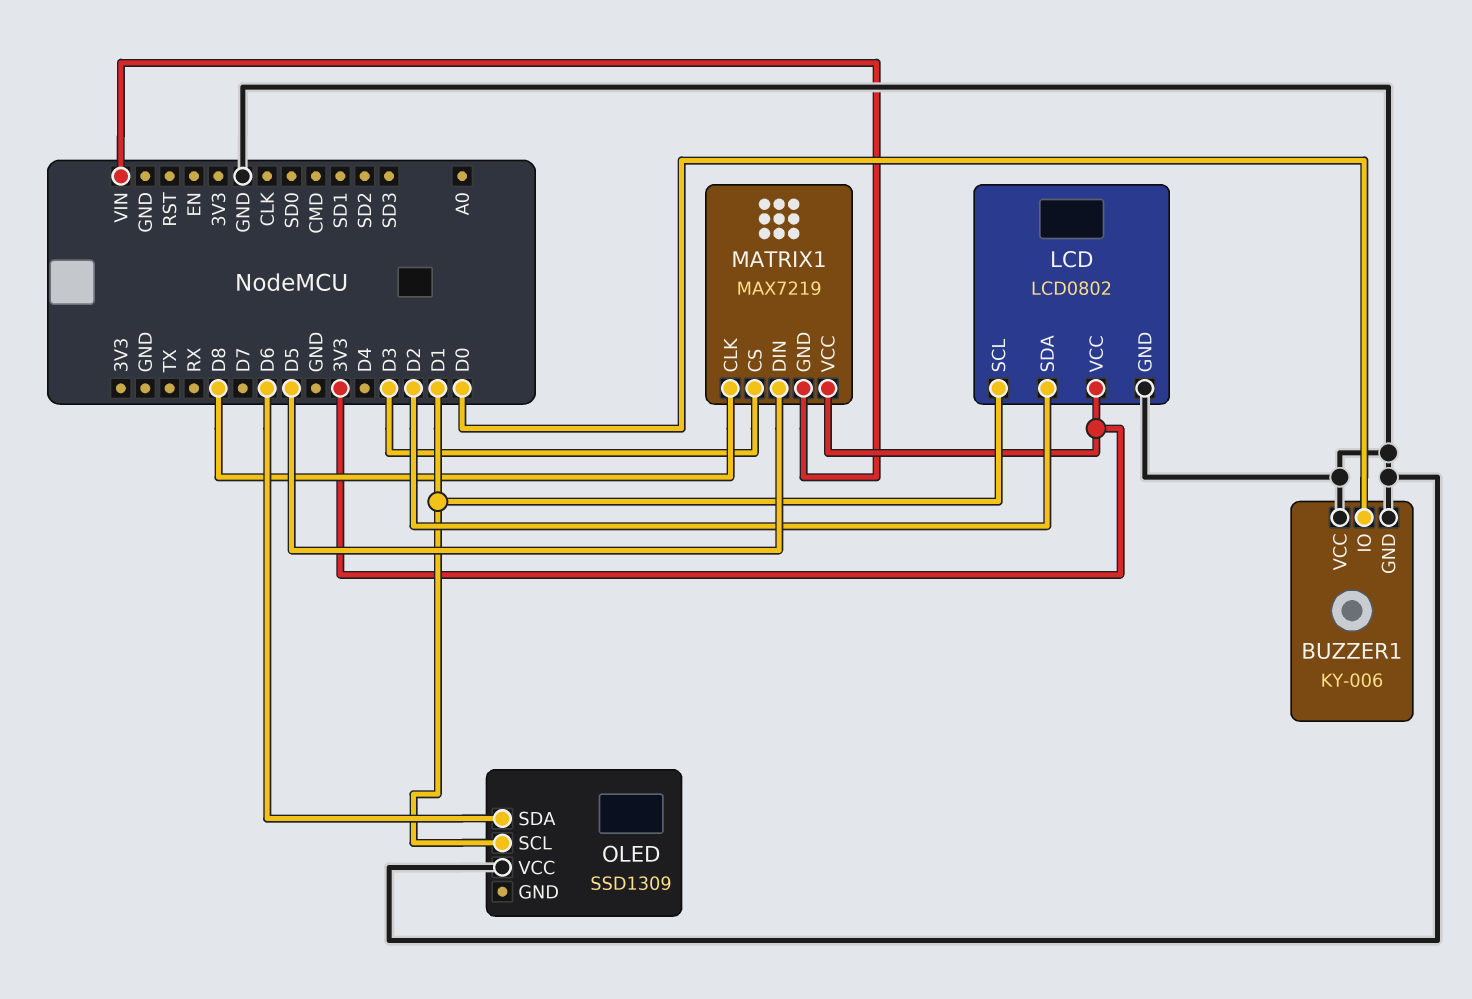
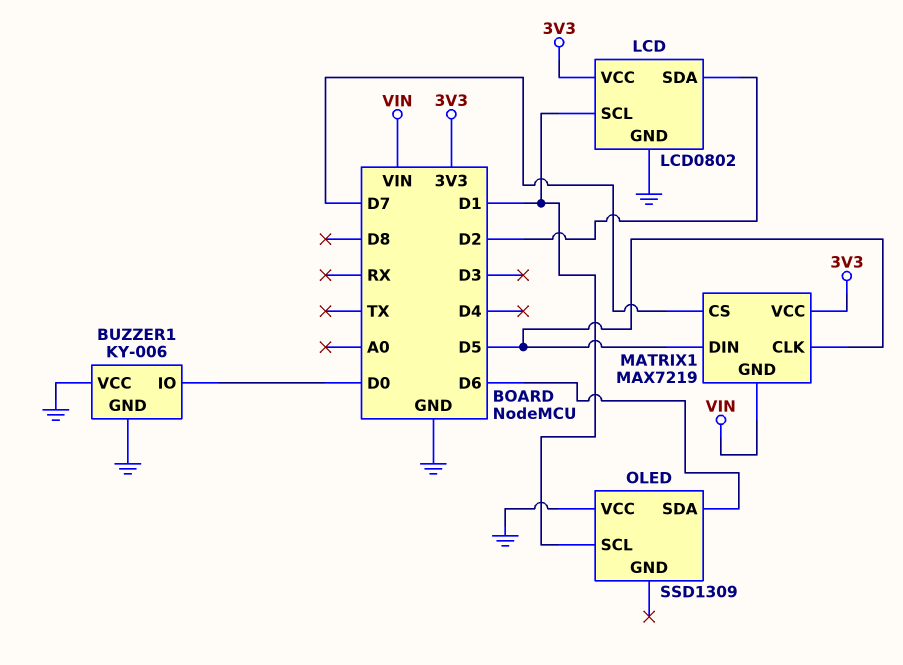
MATRIX1 pin CLK: D8 -> D5
MATRIX1 pin CS: D3 -> D7

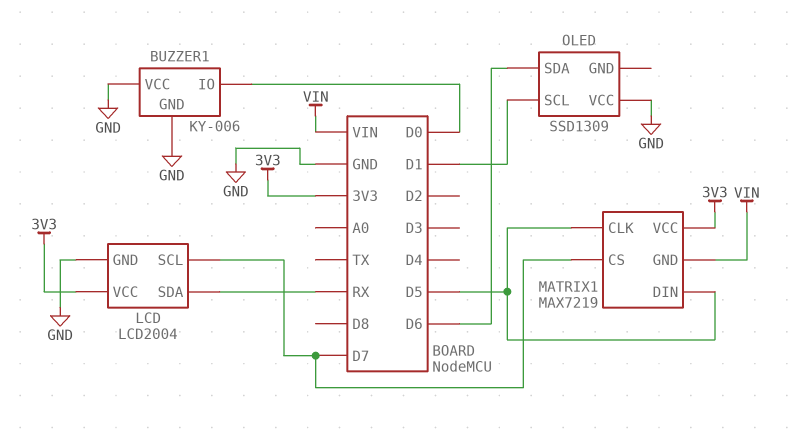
LCD: LCD0802 -> LCD2004
LCD pin SCL: D1 -> D7
LCD pin SDA: D2 -> RX

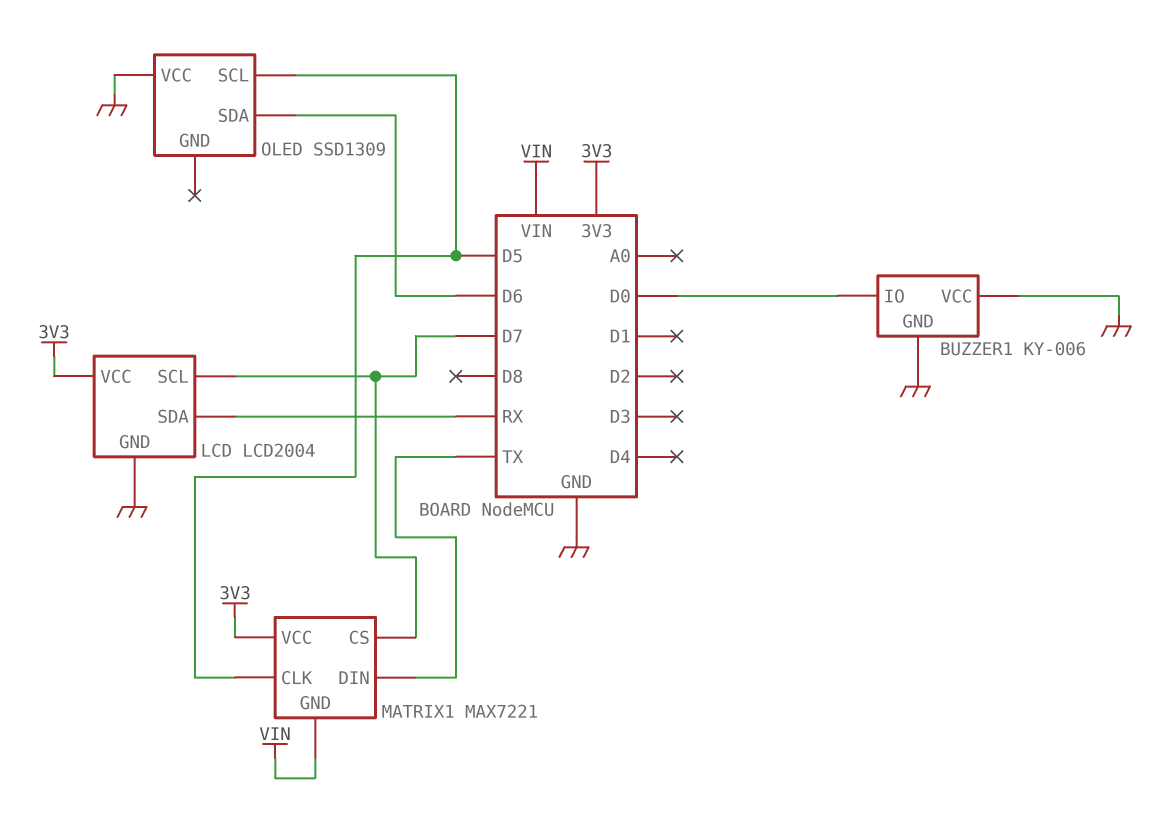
MATRIX1: MAX7219 -> MAX7221
MATRIX1 pin DIN: D5 -> TX
OLED pin SCL: D1 -> D5

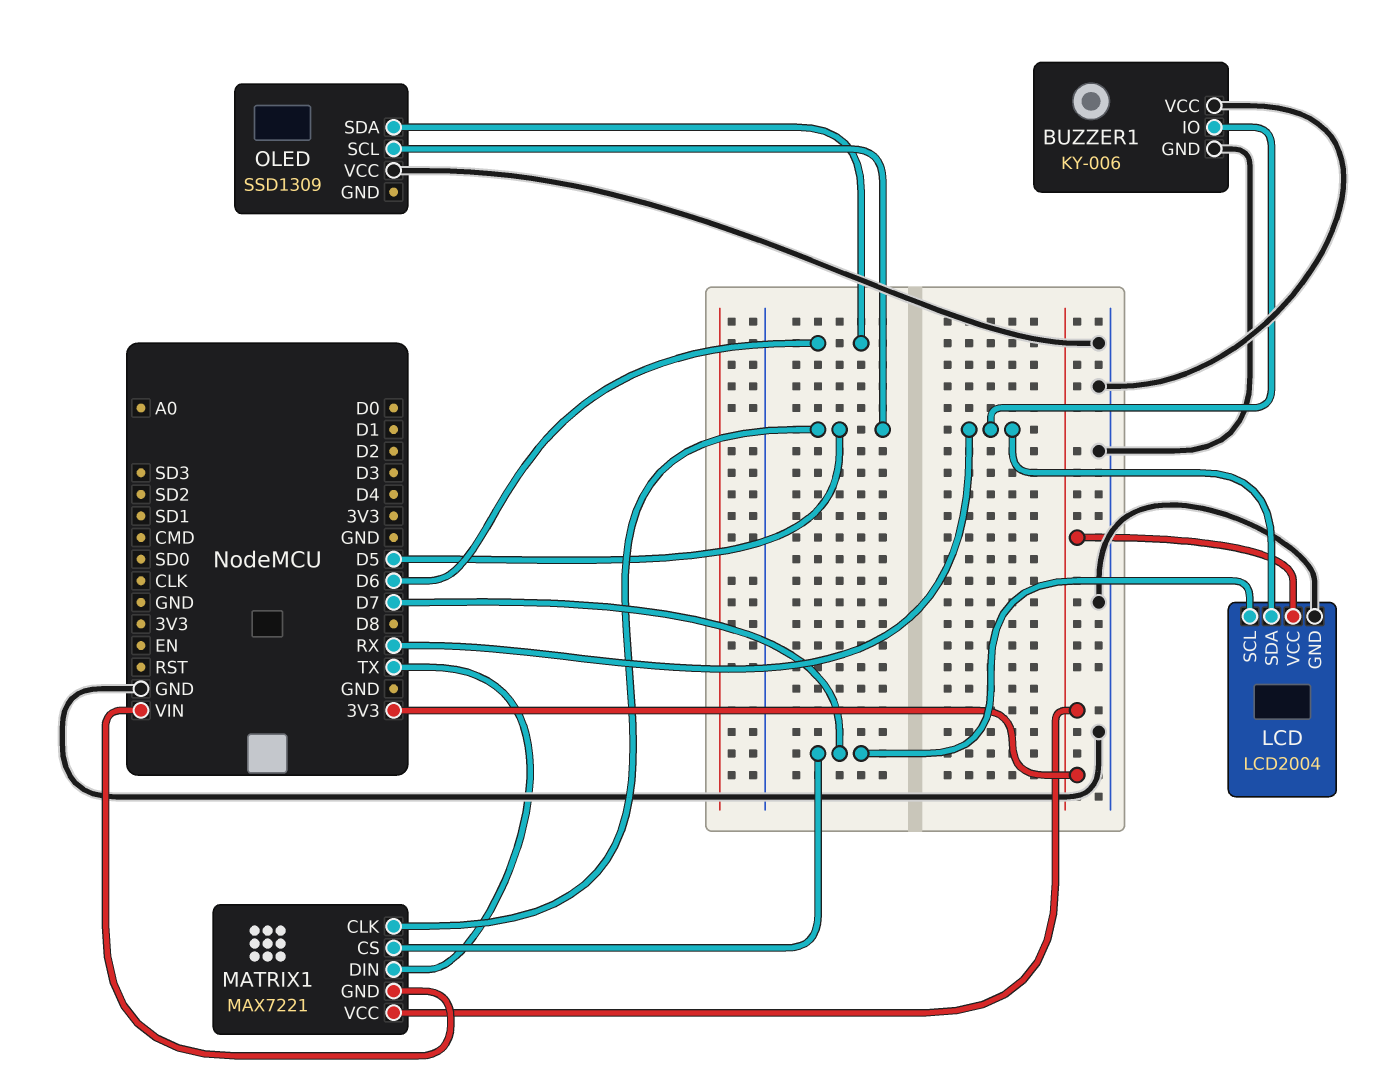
BUZZER1 pin IO: D0 -> RX

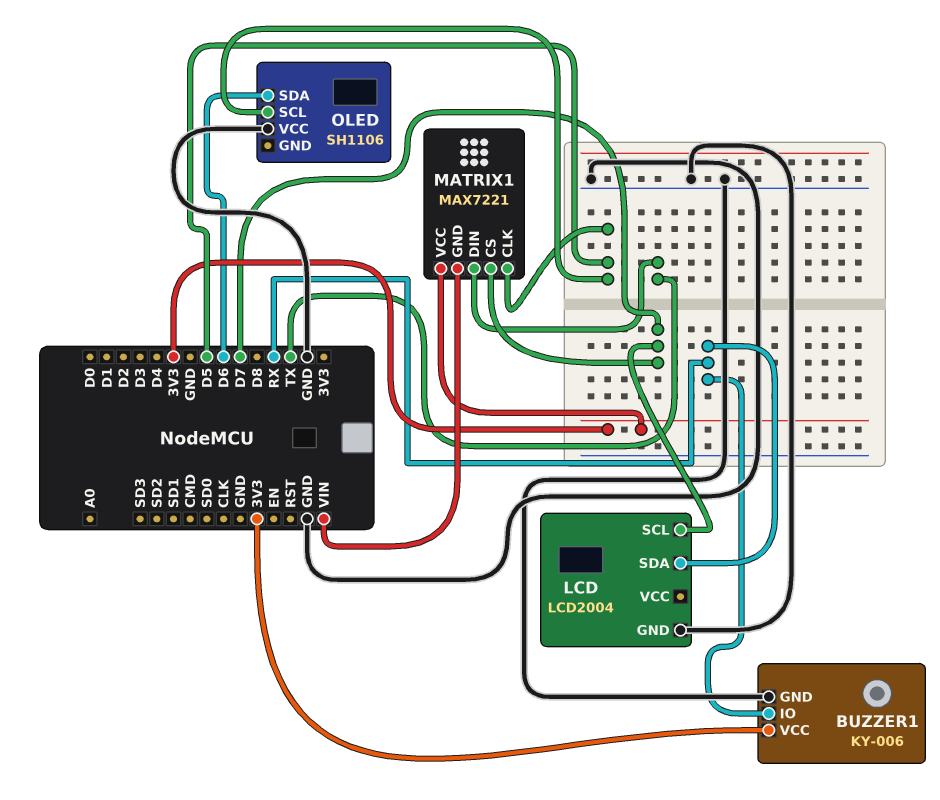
BUZZER1 pin VCC: GND -> 3V3
LCD pin VCC: 3V3 -> none
OLED: SSD1309 -> SH1106

